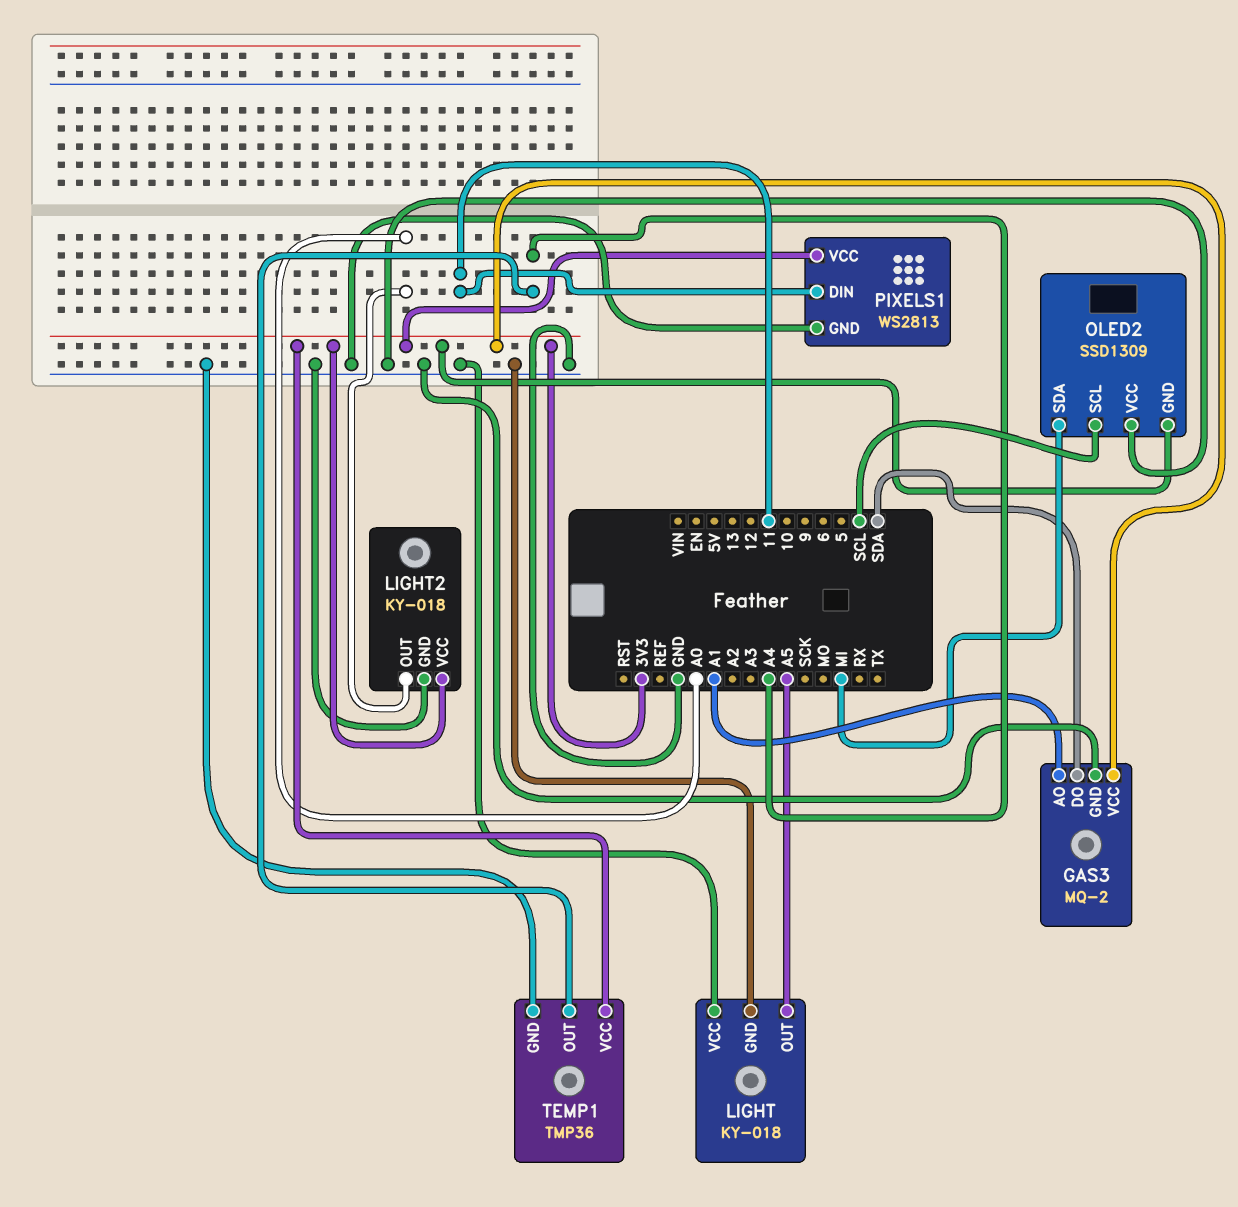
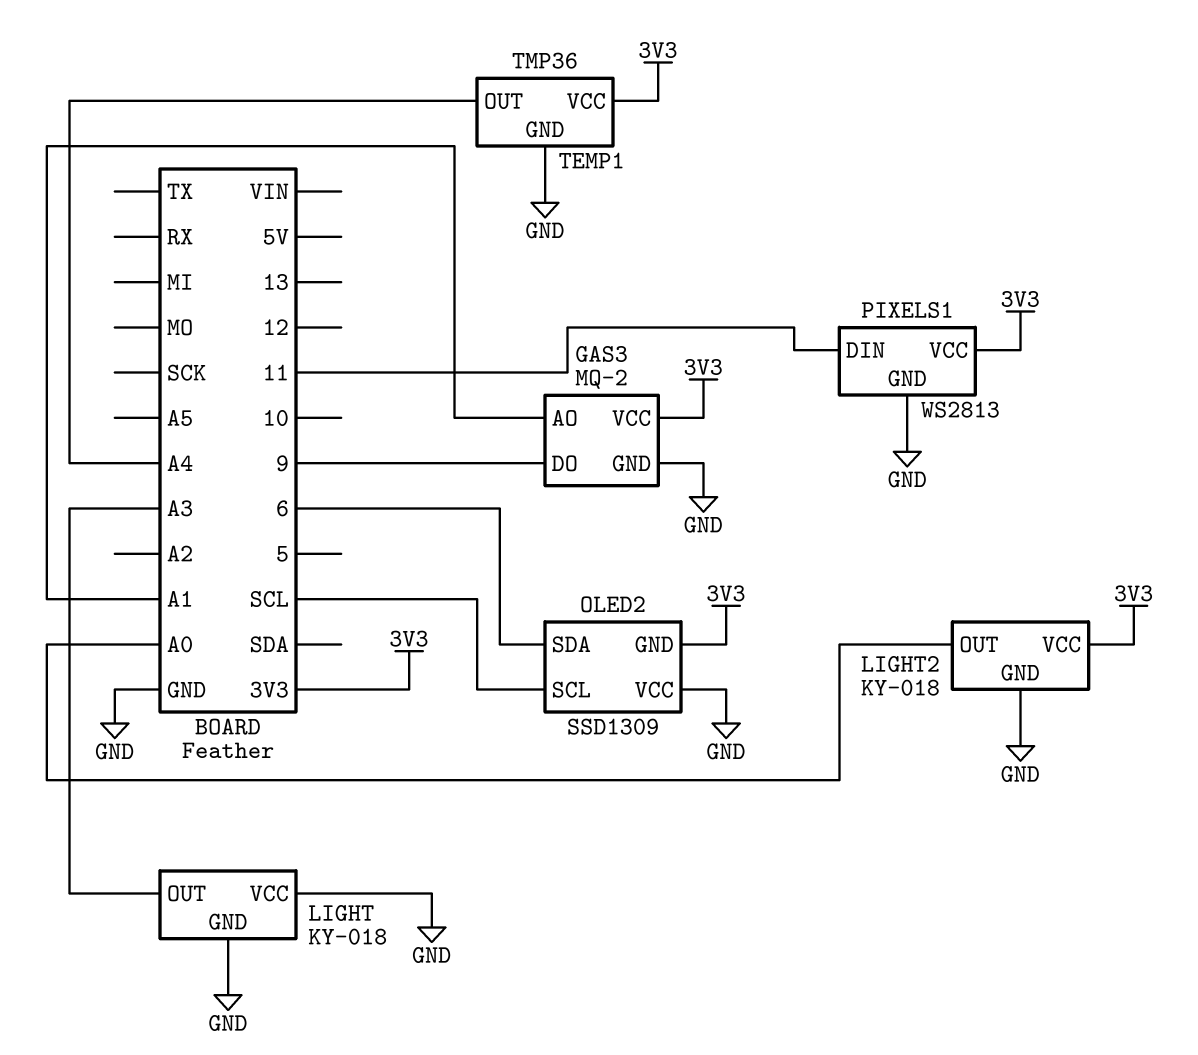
GAS3 pin DO: SDA -> 9
LIGHT pin OUT: A5 -> A3
OLED2 pin SDA: MI -> 6

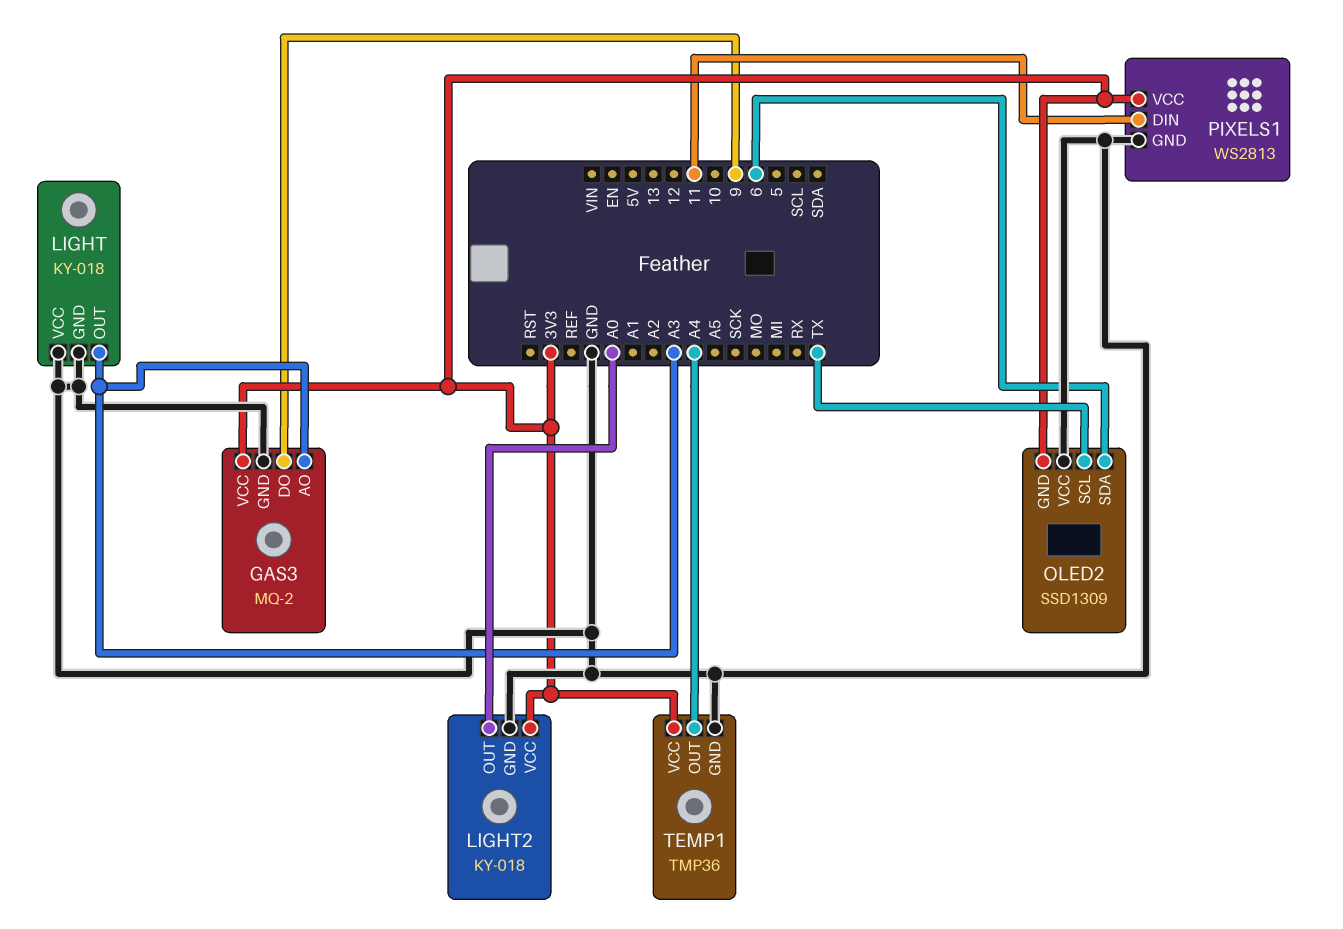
GAS3 pin AO: A1 -> A3
OLED2 pin SCL: SCL -> TX

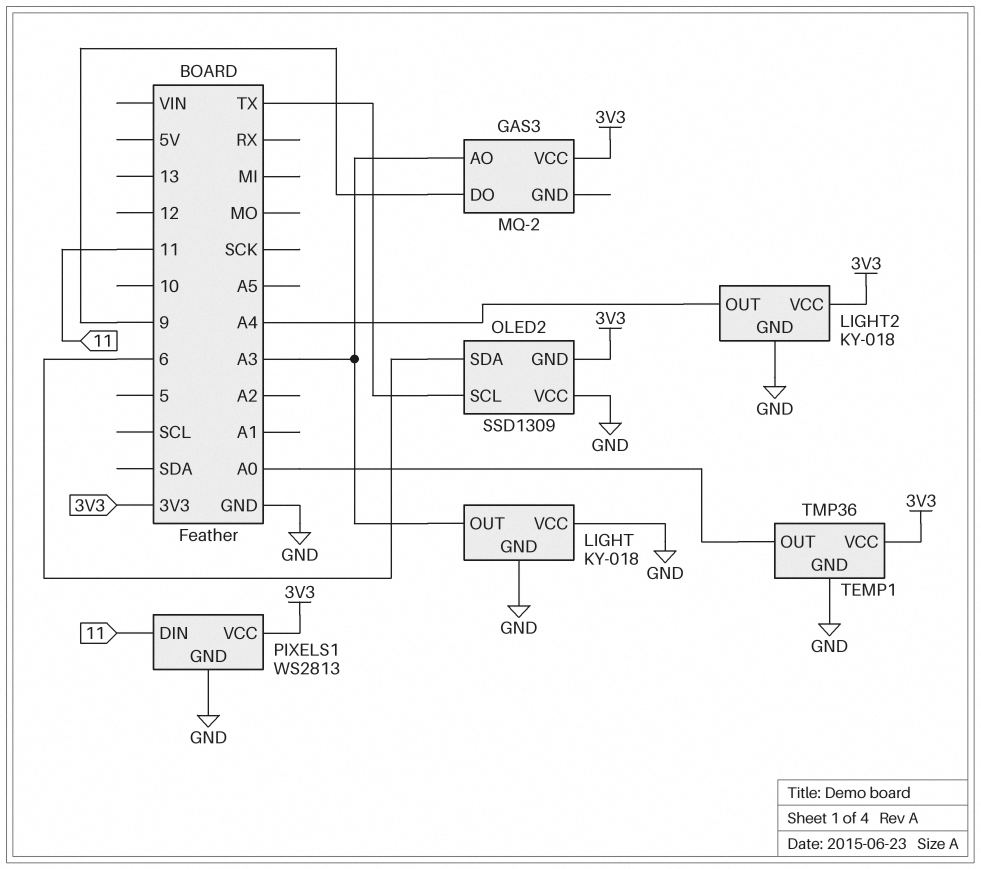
GAS3 pin GND: GND -> none
LIGHT2 pin OUT: A0 -> A4
TEMP1 pin OUT: A4 -> A0

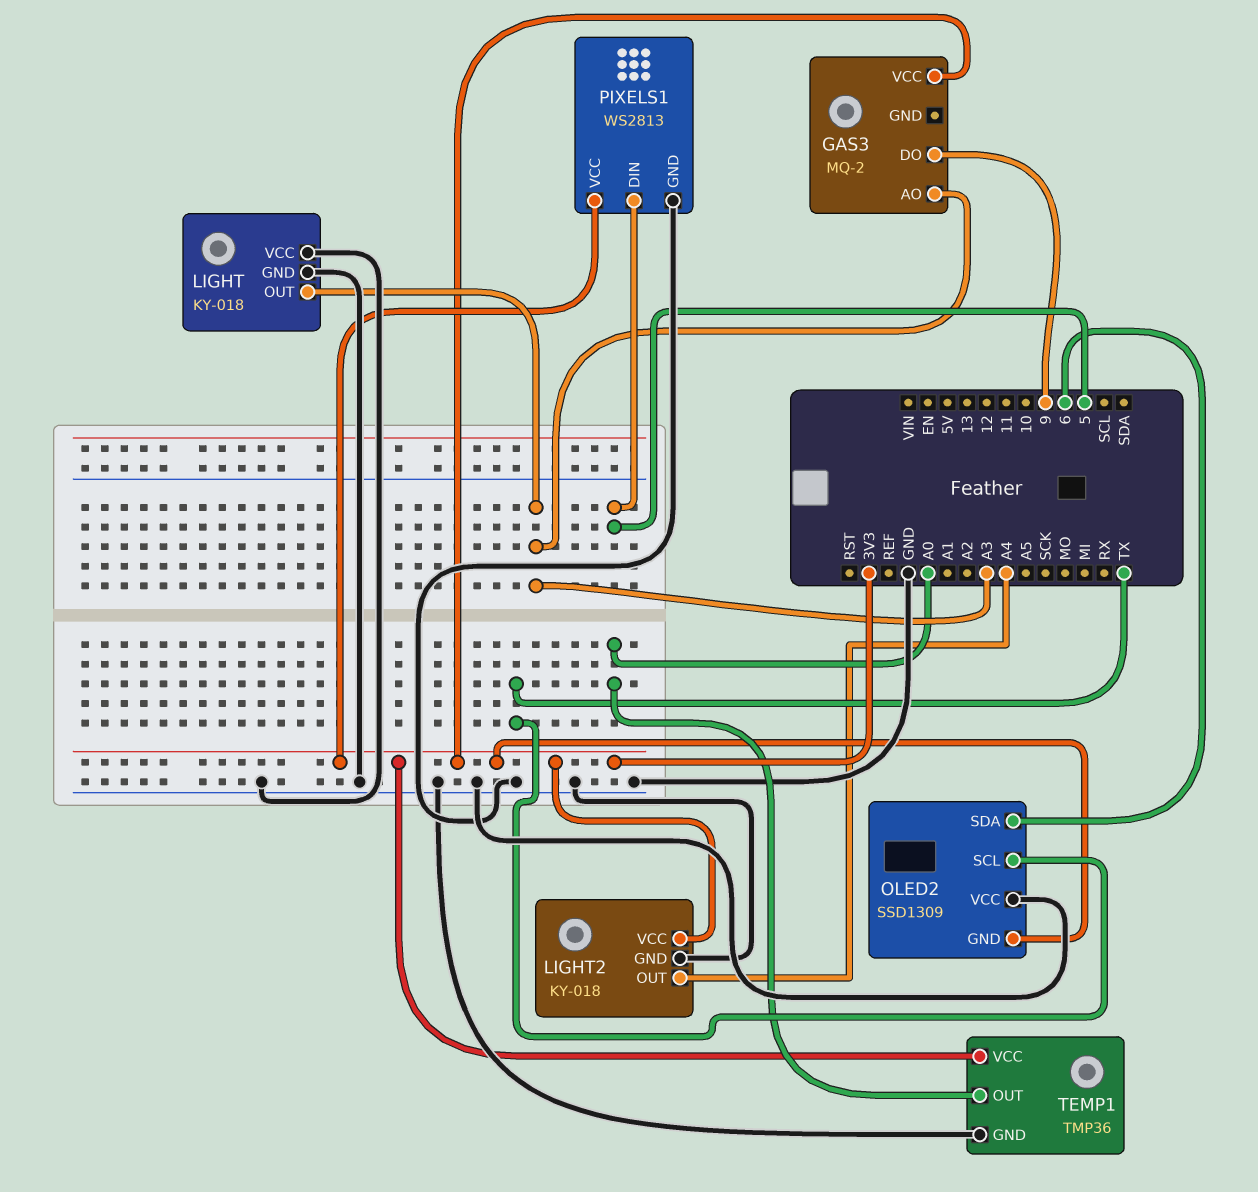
PIXELS1 pin DIN: 11 -> 5

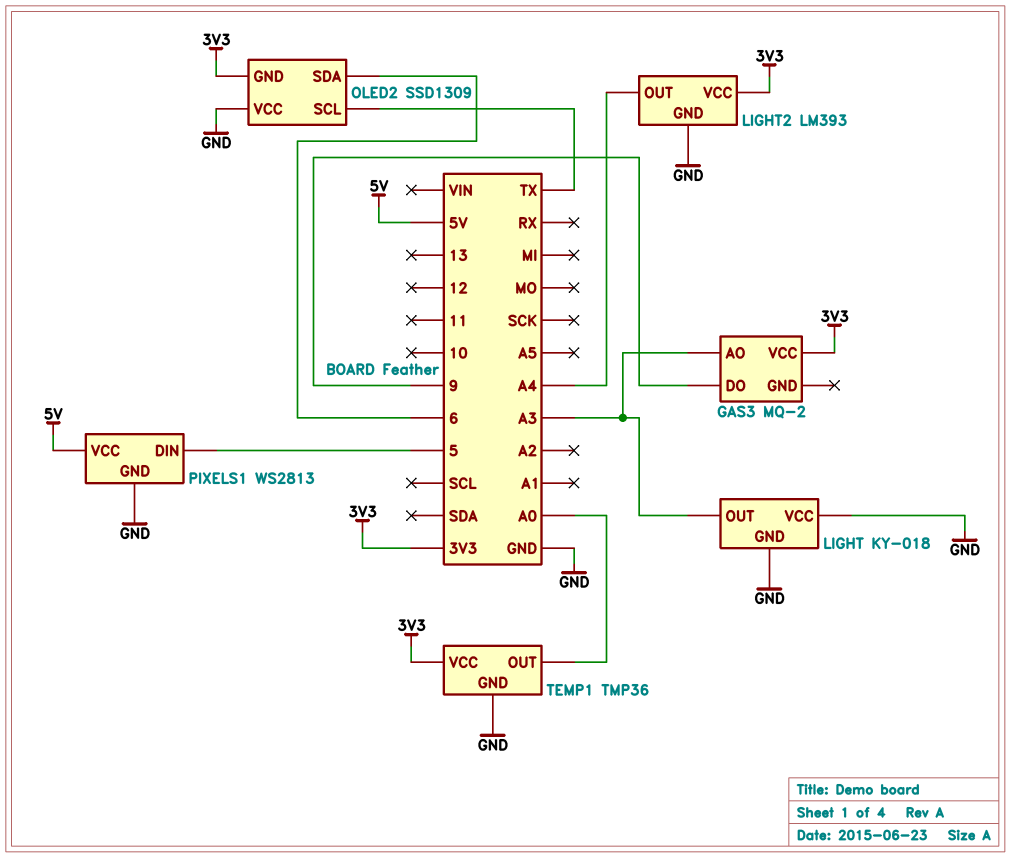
LIGHT2: KY-018 -> LM393
PIXELS1 pin VCC: 3V3 -> 5V

